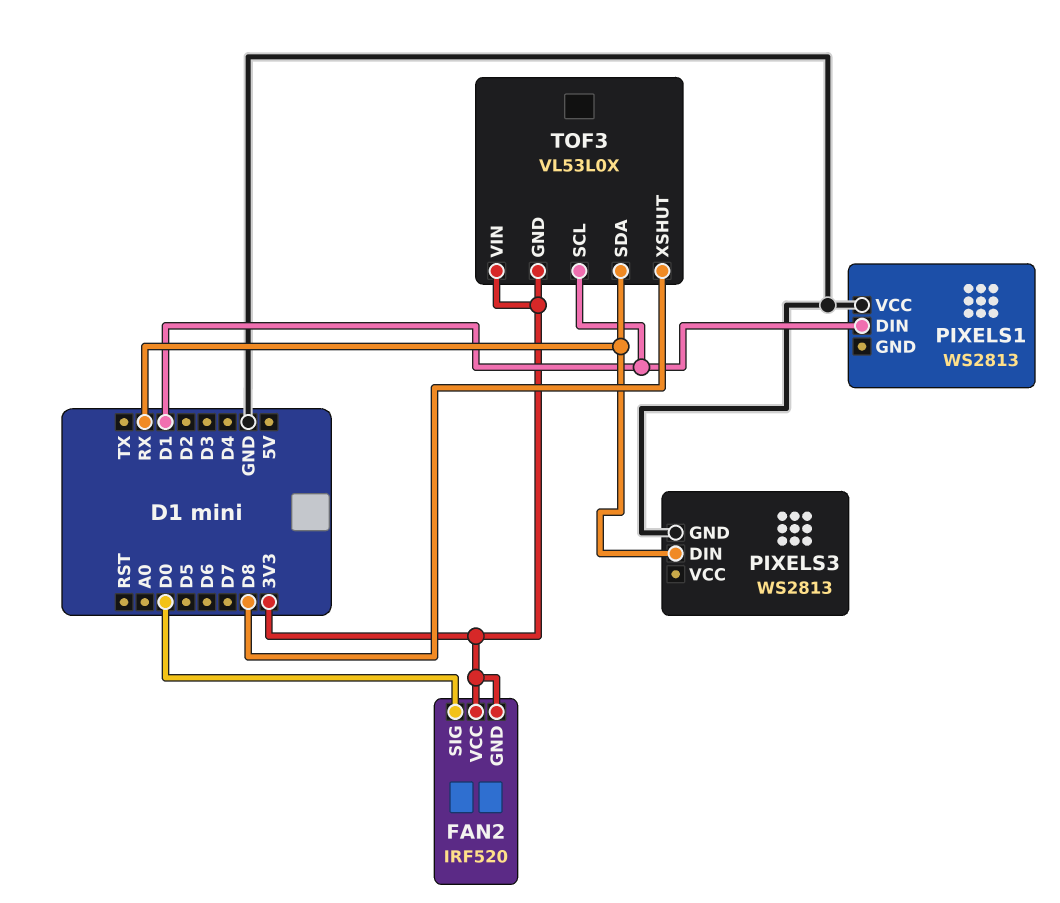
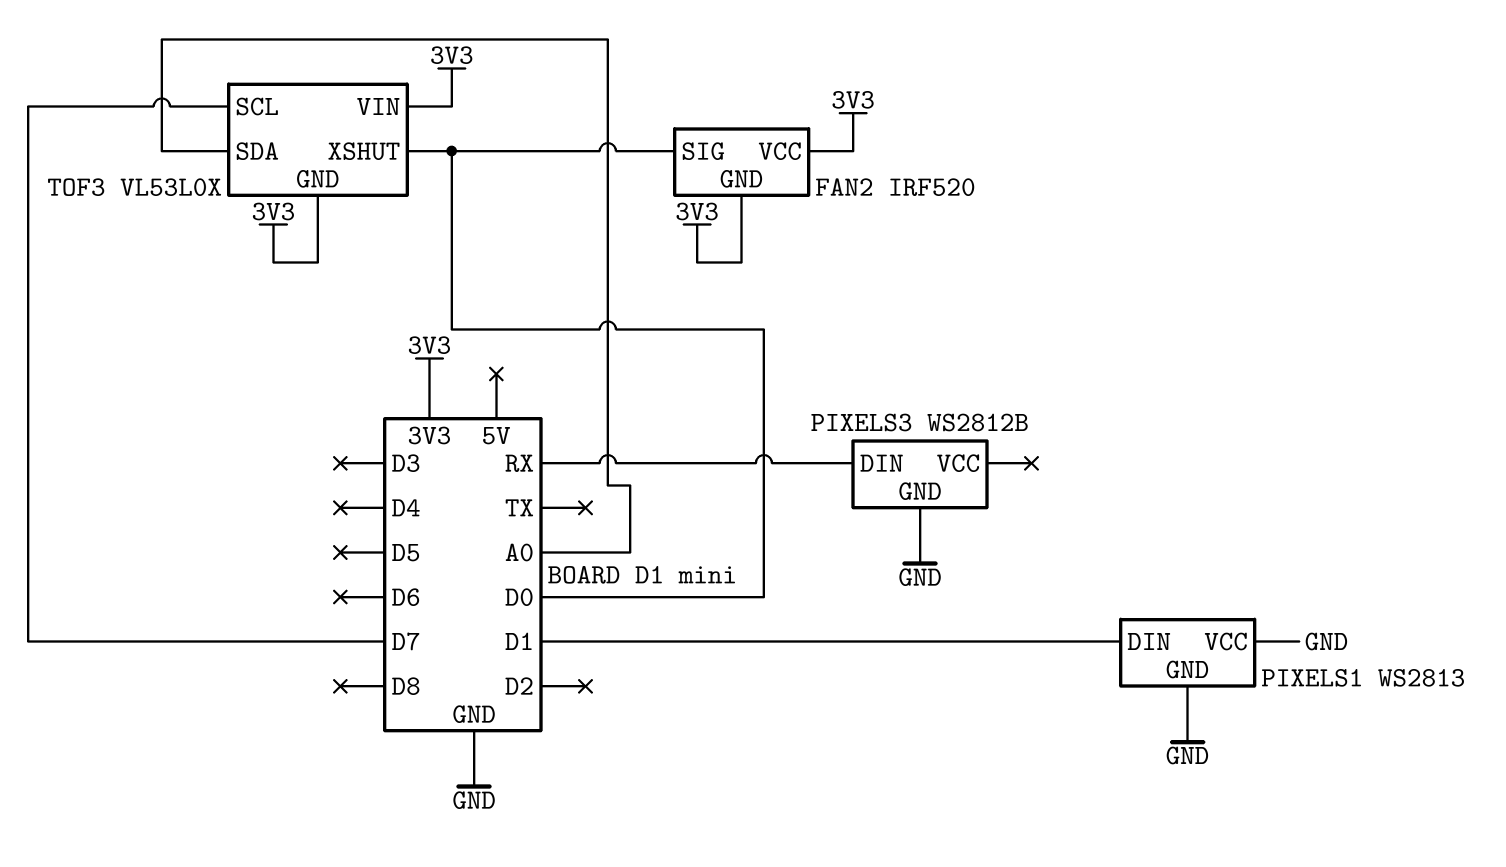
PIXELS1 pin GND: none -> GND
PIXELS3: WS2813 -> WS2812B
TOF3 pin SCL: D1 -> D7
TOF3 pin SDA: RX -> A0
TOF3 pin XSHUT: D8 -> D0

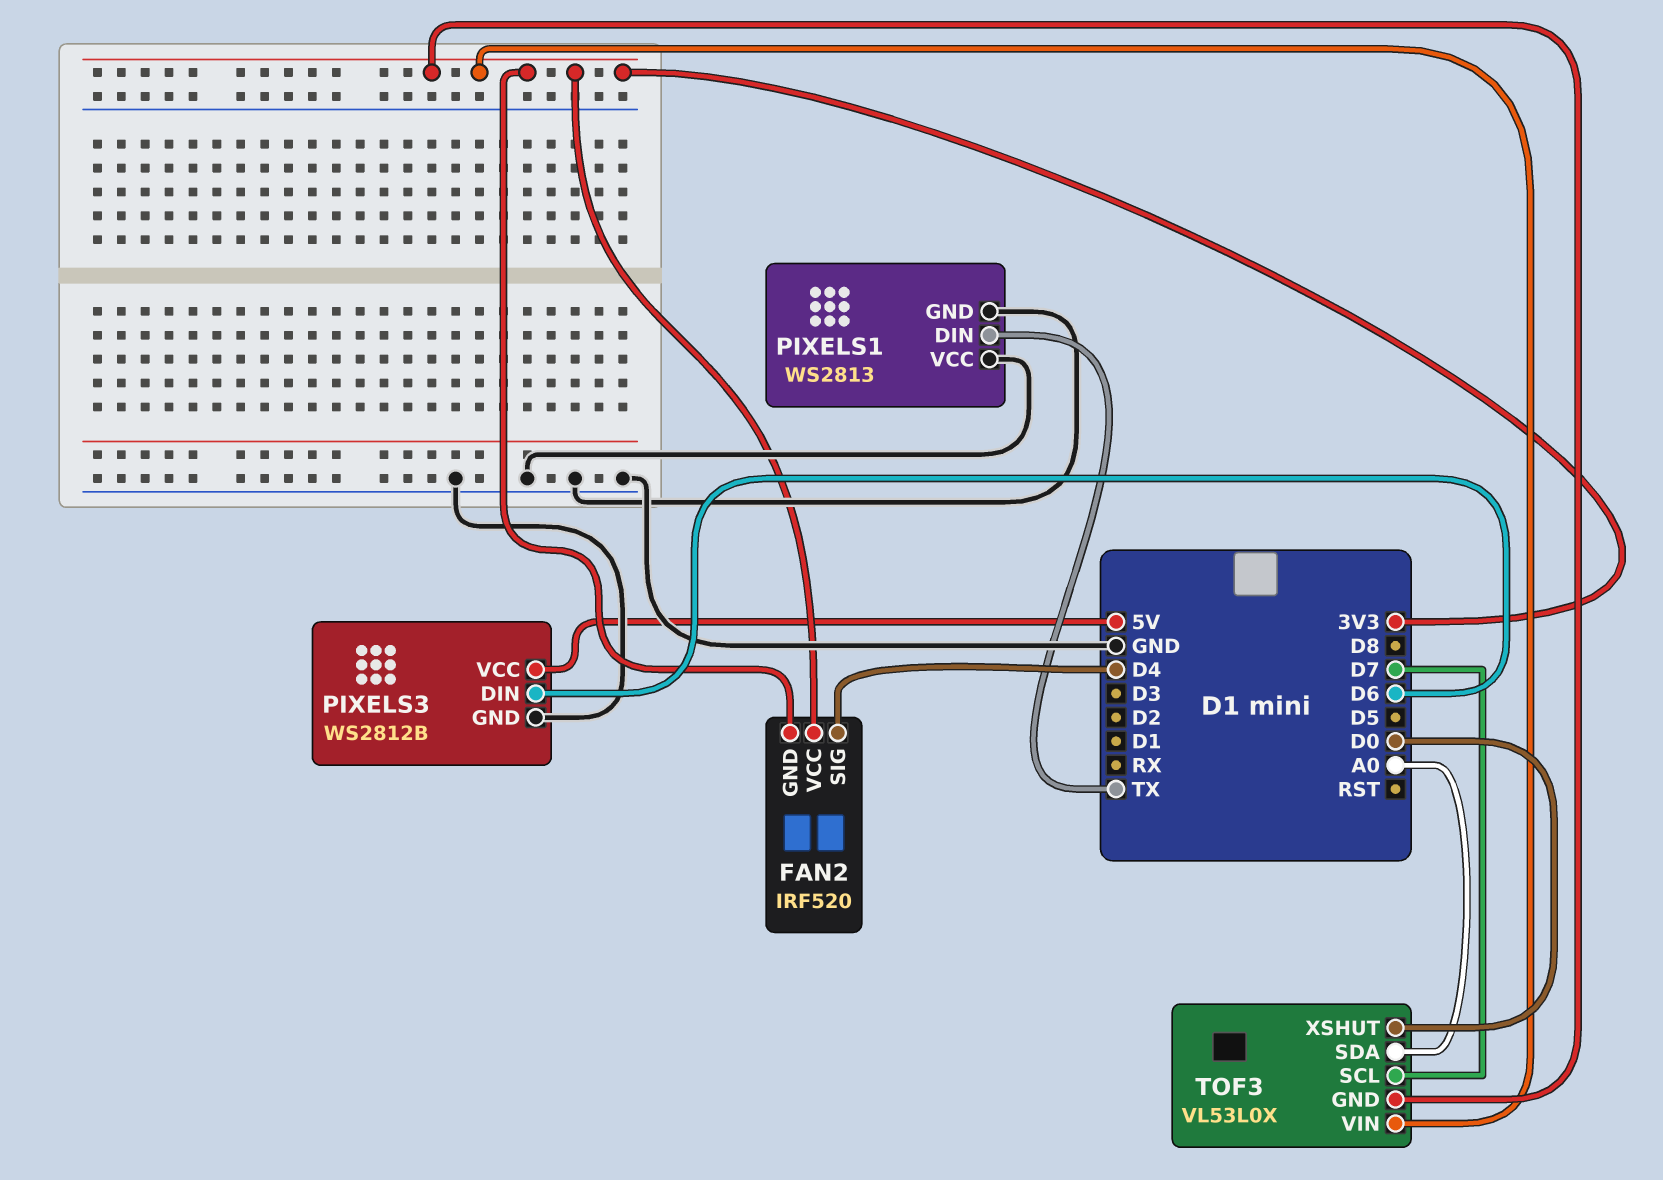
FAN2 pin SIG: D0 -> D4
PIXELS1 pin DIN: D1 -> TX
PIXELS3 pin DIN: RX -> D6
PIXELS3 pin VCC: none -> 5V

